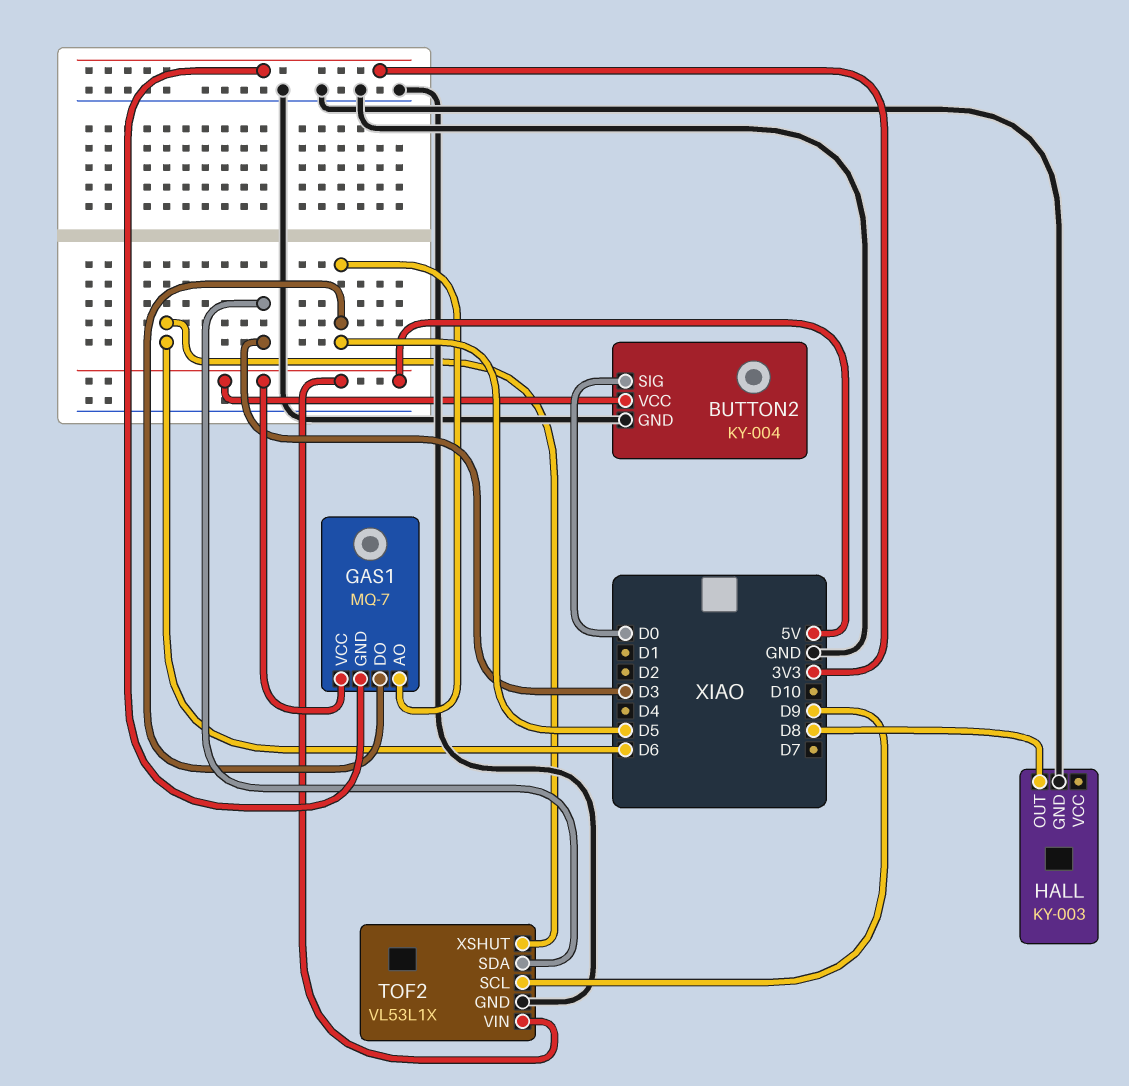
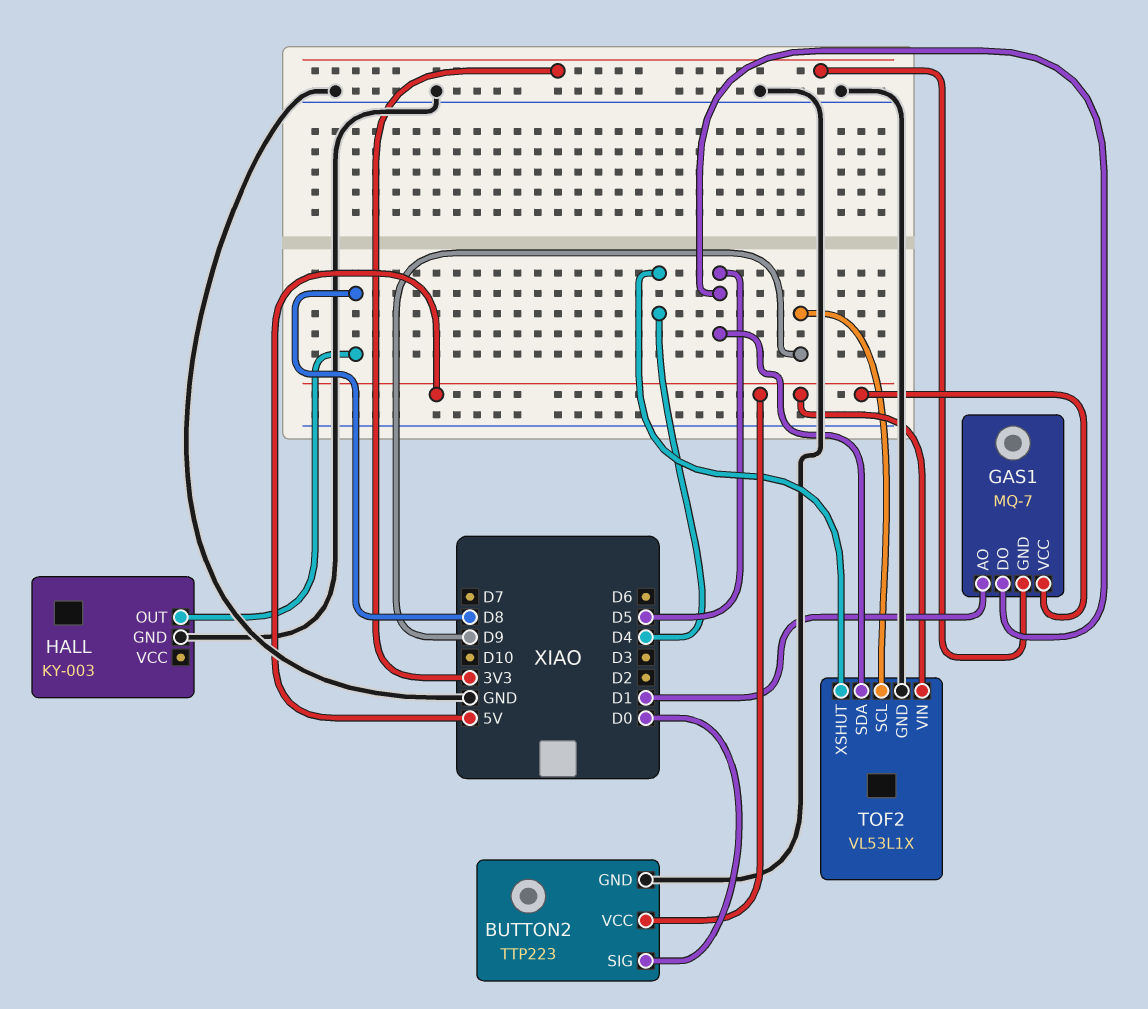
BUTTON2: KY-004 -> TTP223
GAS1 pin AO: D5 -> D1
TOF2 pin SDA: D3 -> D5
TOF2 pin XSHUT: D6 -> D4

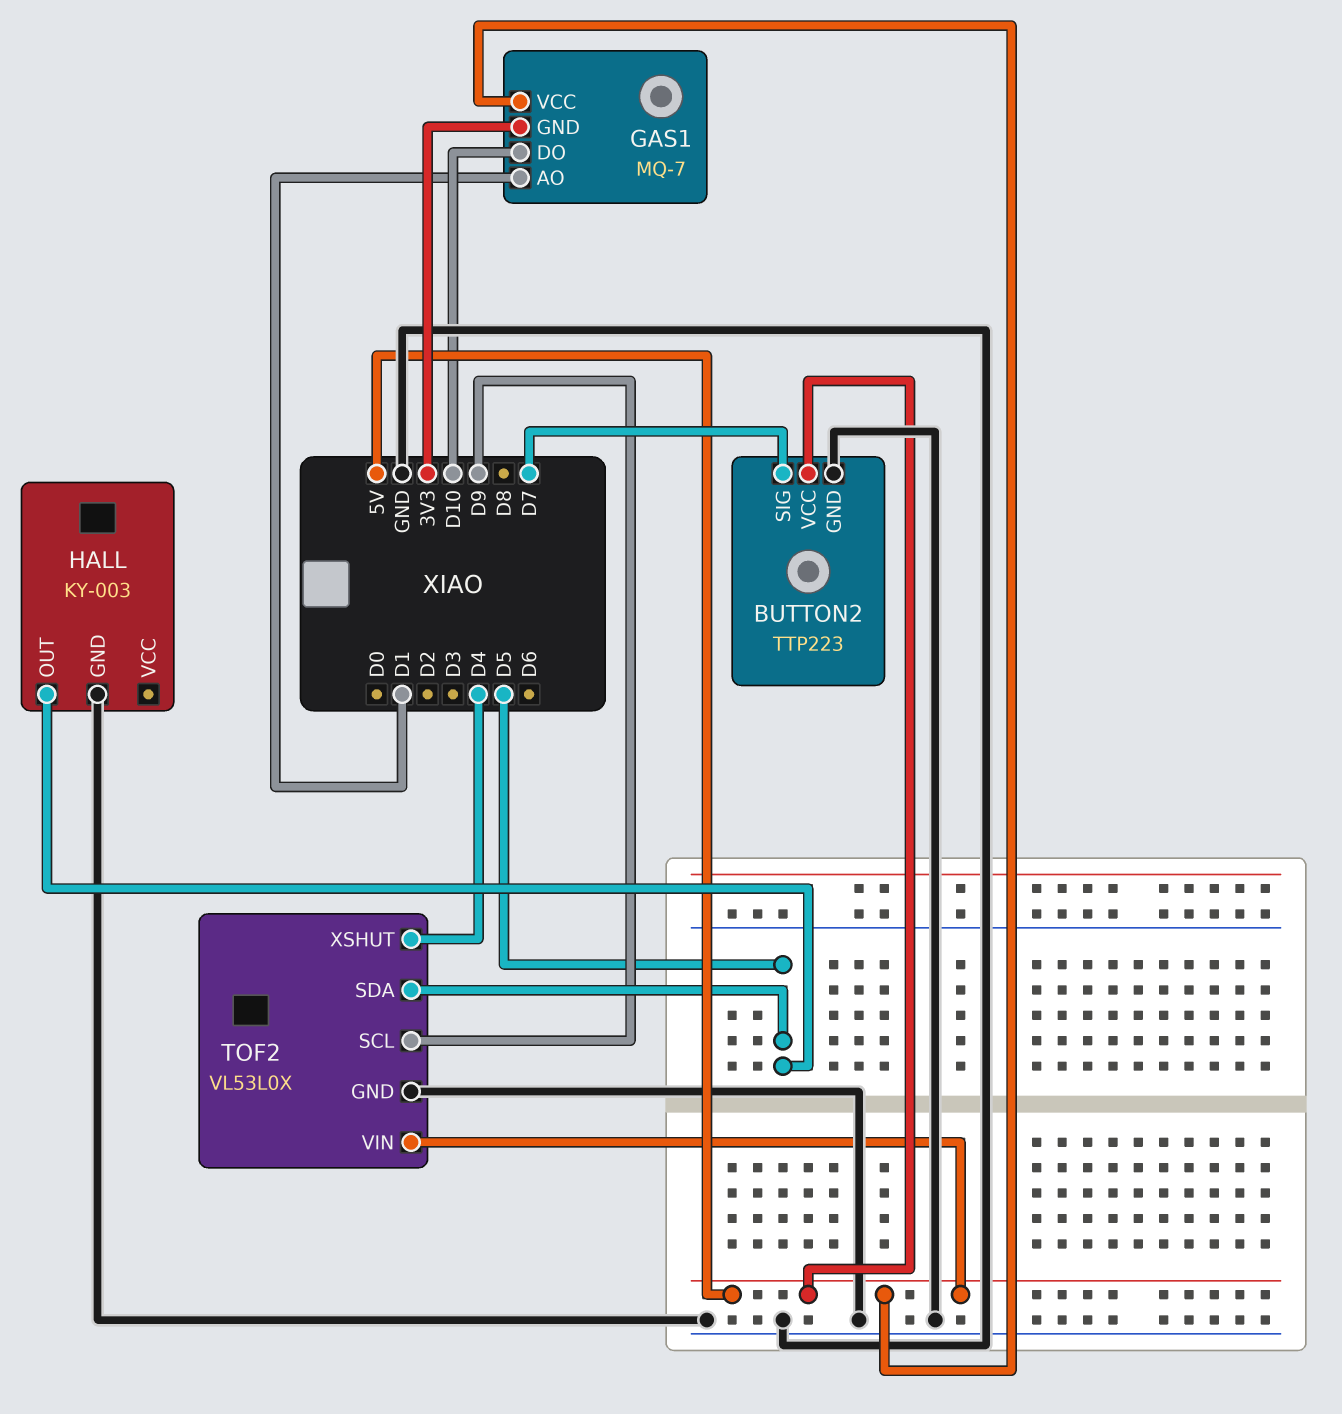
BUTTON2 pin SIG: D0 -> D7
GAS1 pin DO: D5 -> D10
HALL pin OUT: D8 -> D5
TOF2: VL53L1X -> VL53L0X

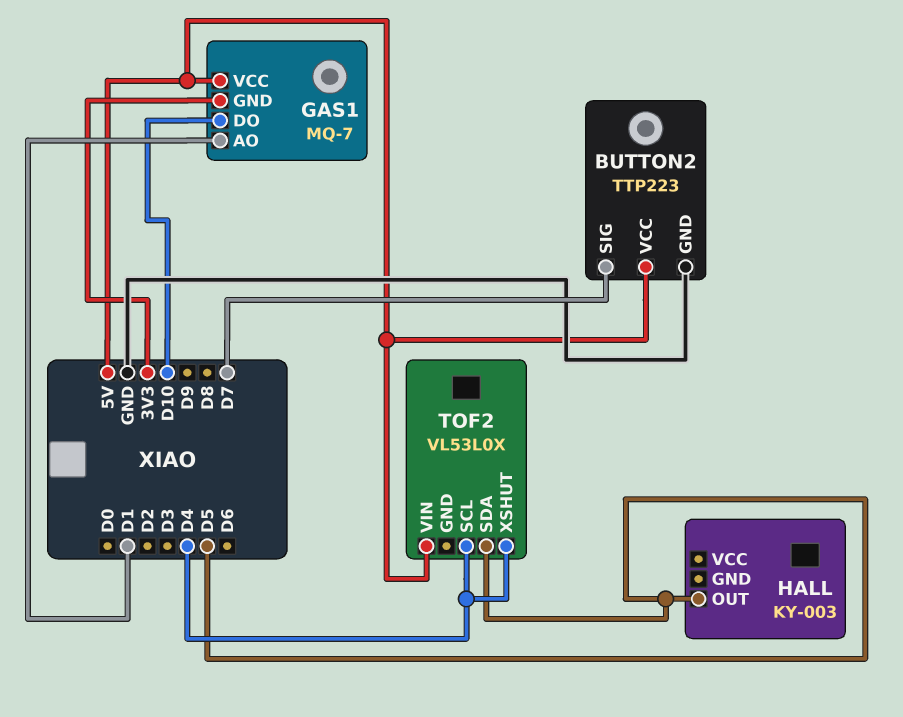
HALL pin GND: GND -> none
TOF2 pin GND: GND -> none
TOF2 pin SCL: D9 -> D4

